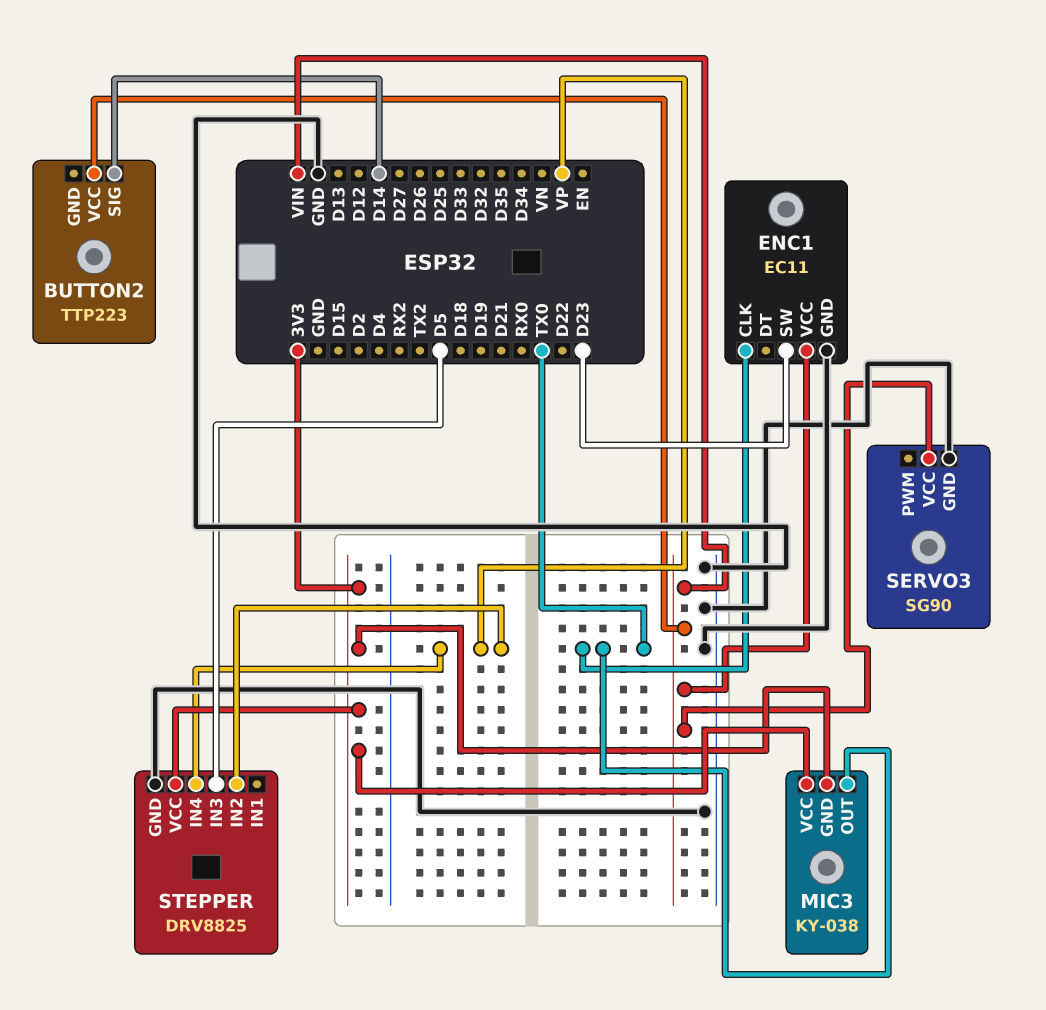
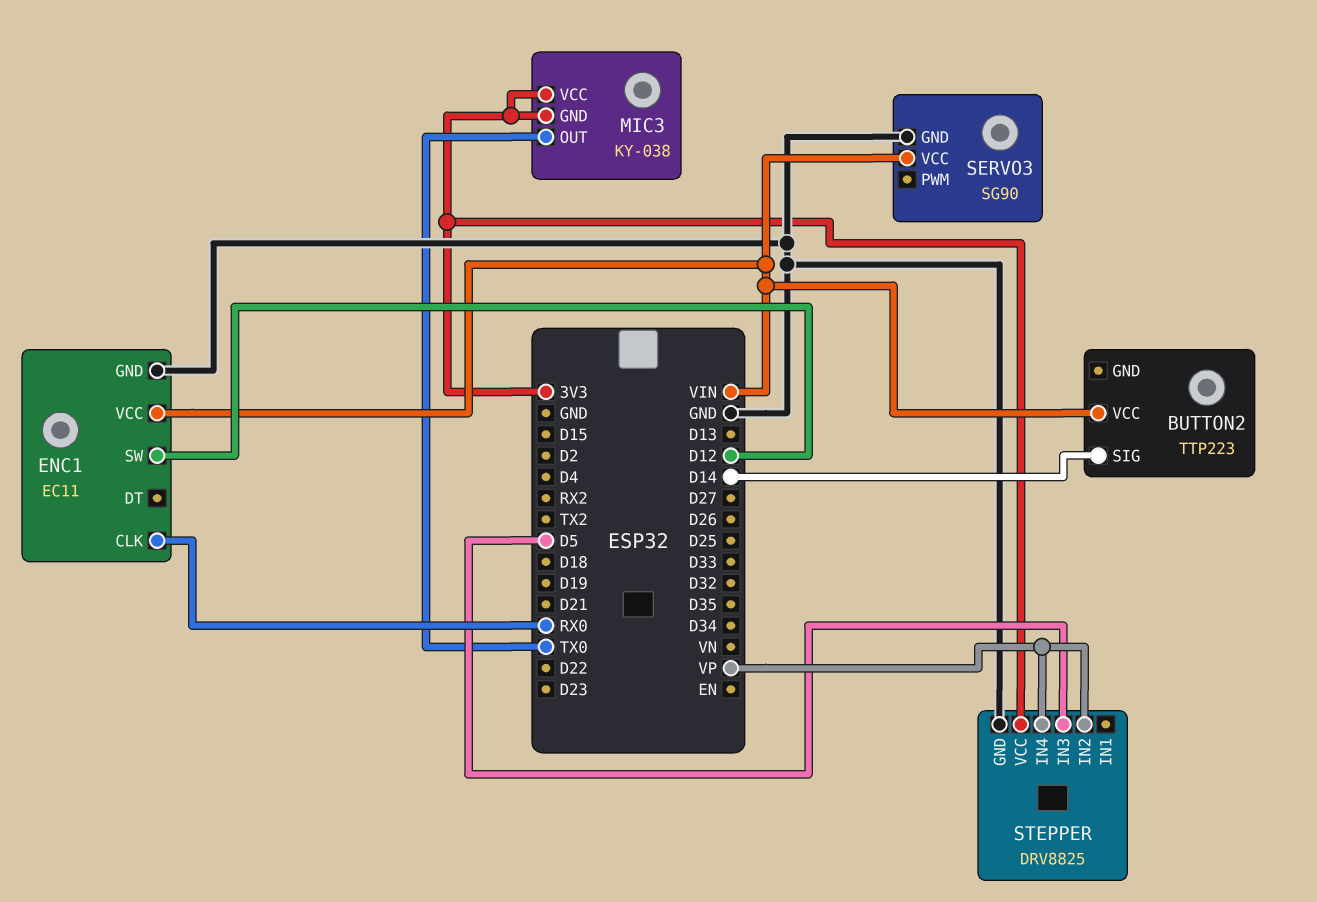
ENC1 pin CLK: TX0 -> RX0
ENC1 pin SW: D23 -> D12

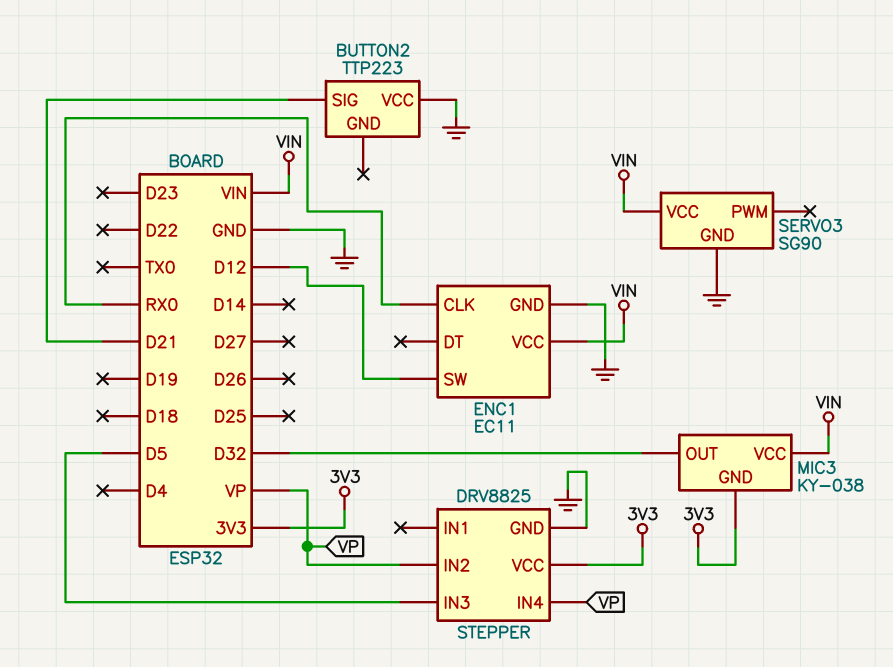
BUTTON2 pin SIG: D14 -> D21
BUTTON2 pin VCC: VIN -> GND
MIC3 pin OUT: TX0 -> D32
MIC3 pin VCC: 3V3 -> VIN

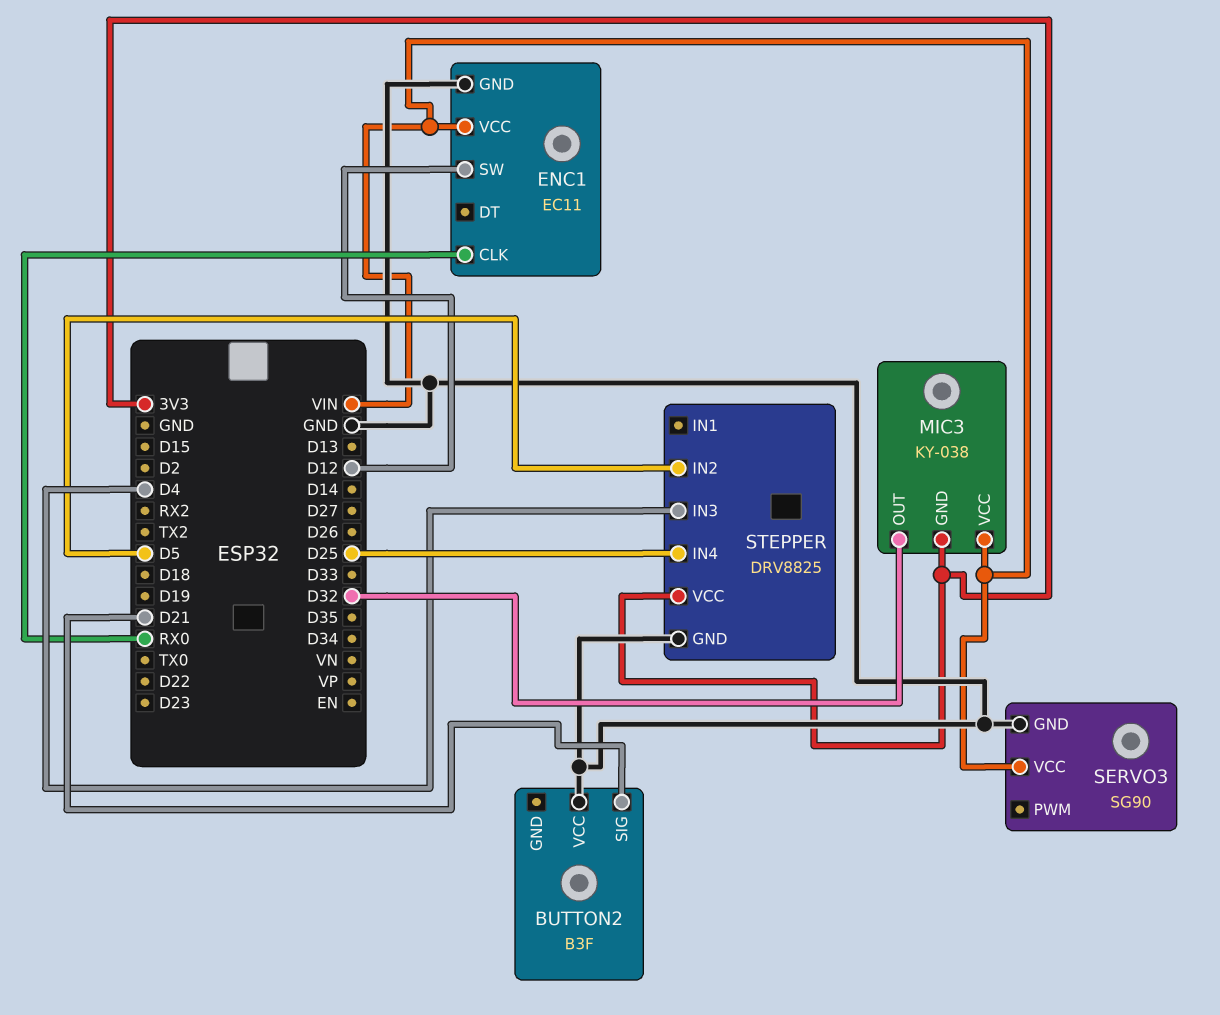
BUTTON2: TTP223 -> B3F
STEPPER pin IN2: VP -> D5
STEPPER pin IN3: D5 -> D4
STEPPER pin IN4: VP -> D25

